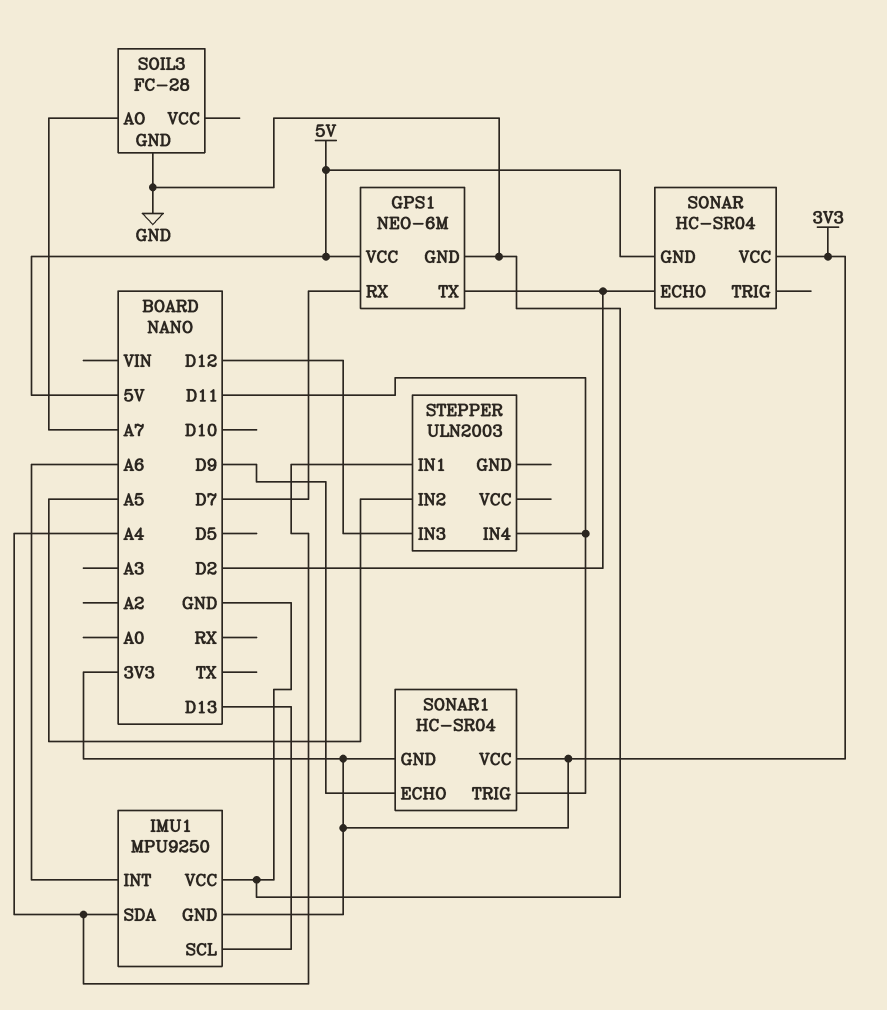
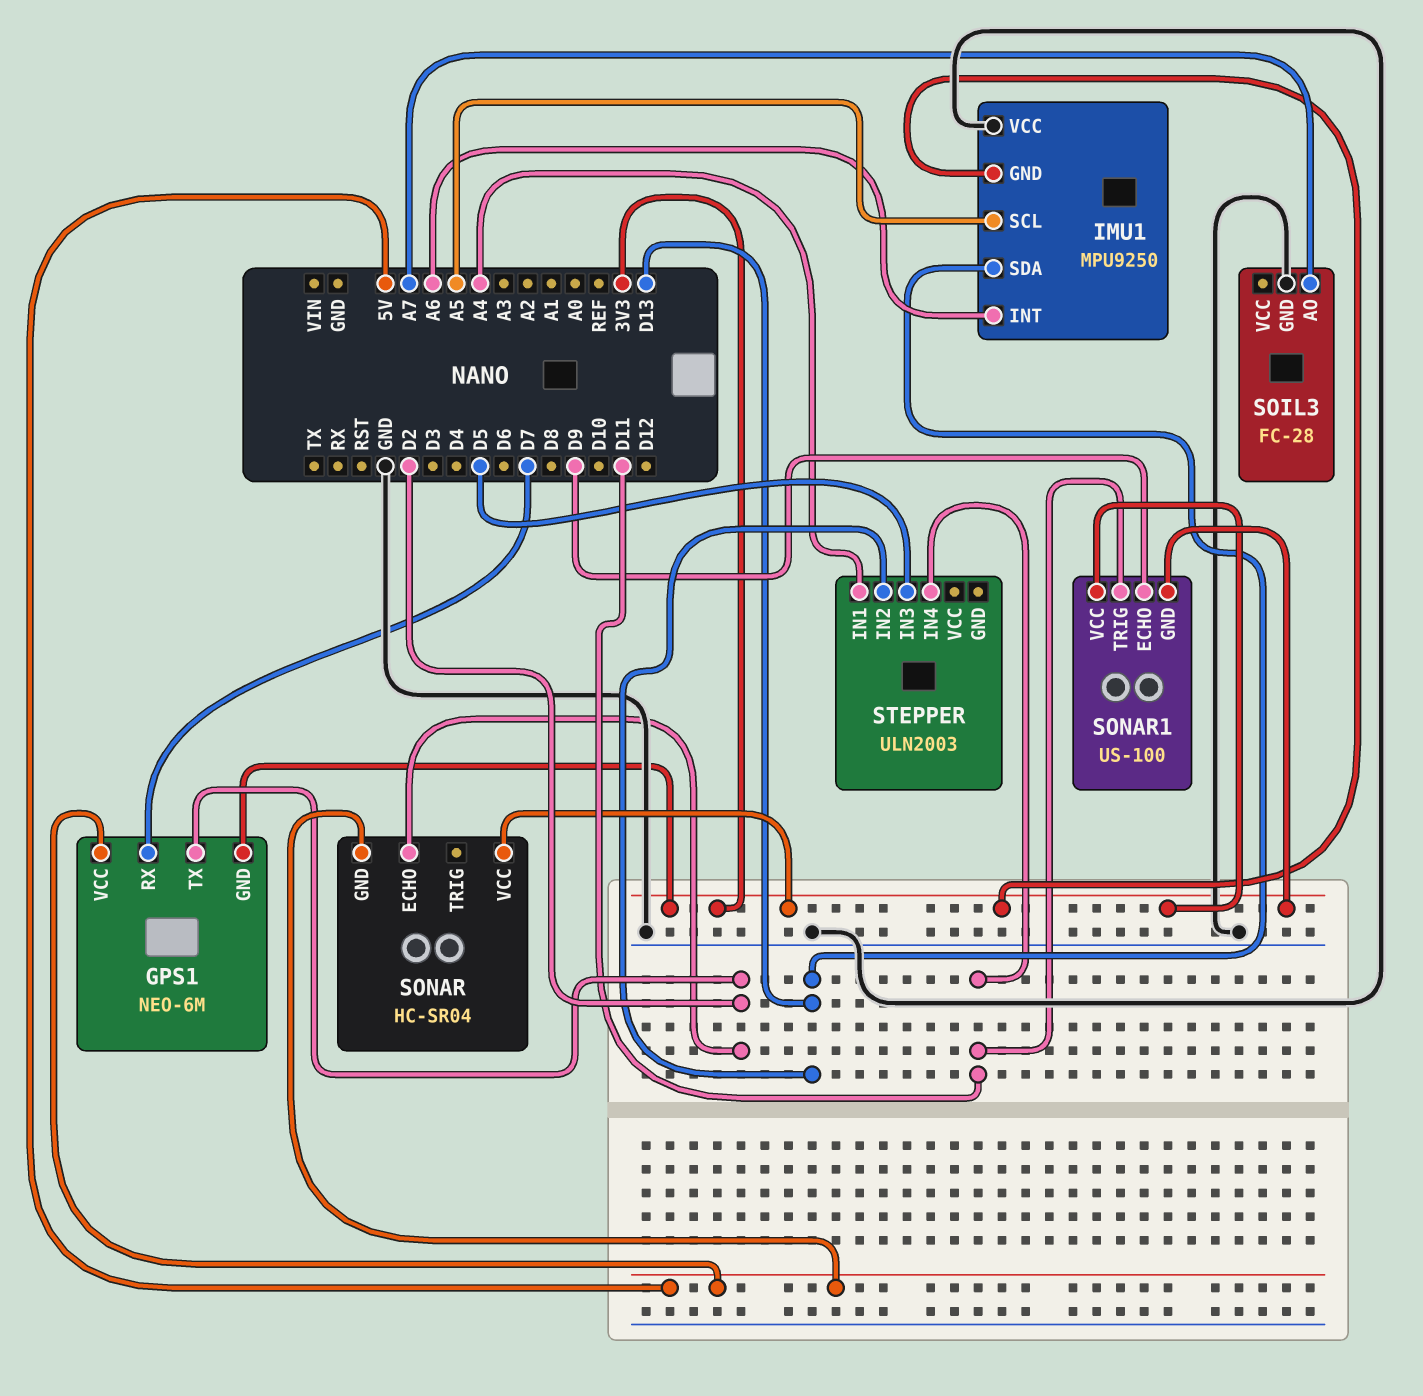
GPS1 pin GND: GND -> 3V3
IMU1 pin SCL: D13 -> A5
IMU1 pin SDA: A4 -> D13
SONAR1: HC-SR04 -> US-100
STEPPER pin IN2: A5 -> D13
STEPPER pin IN3: D12 -> D5

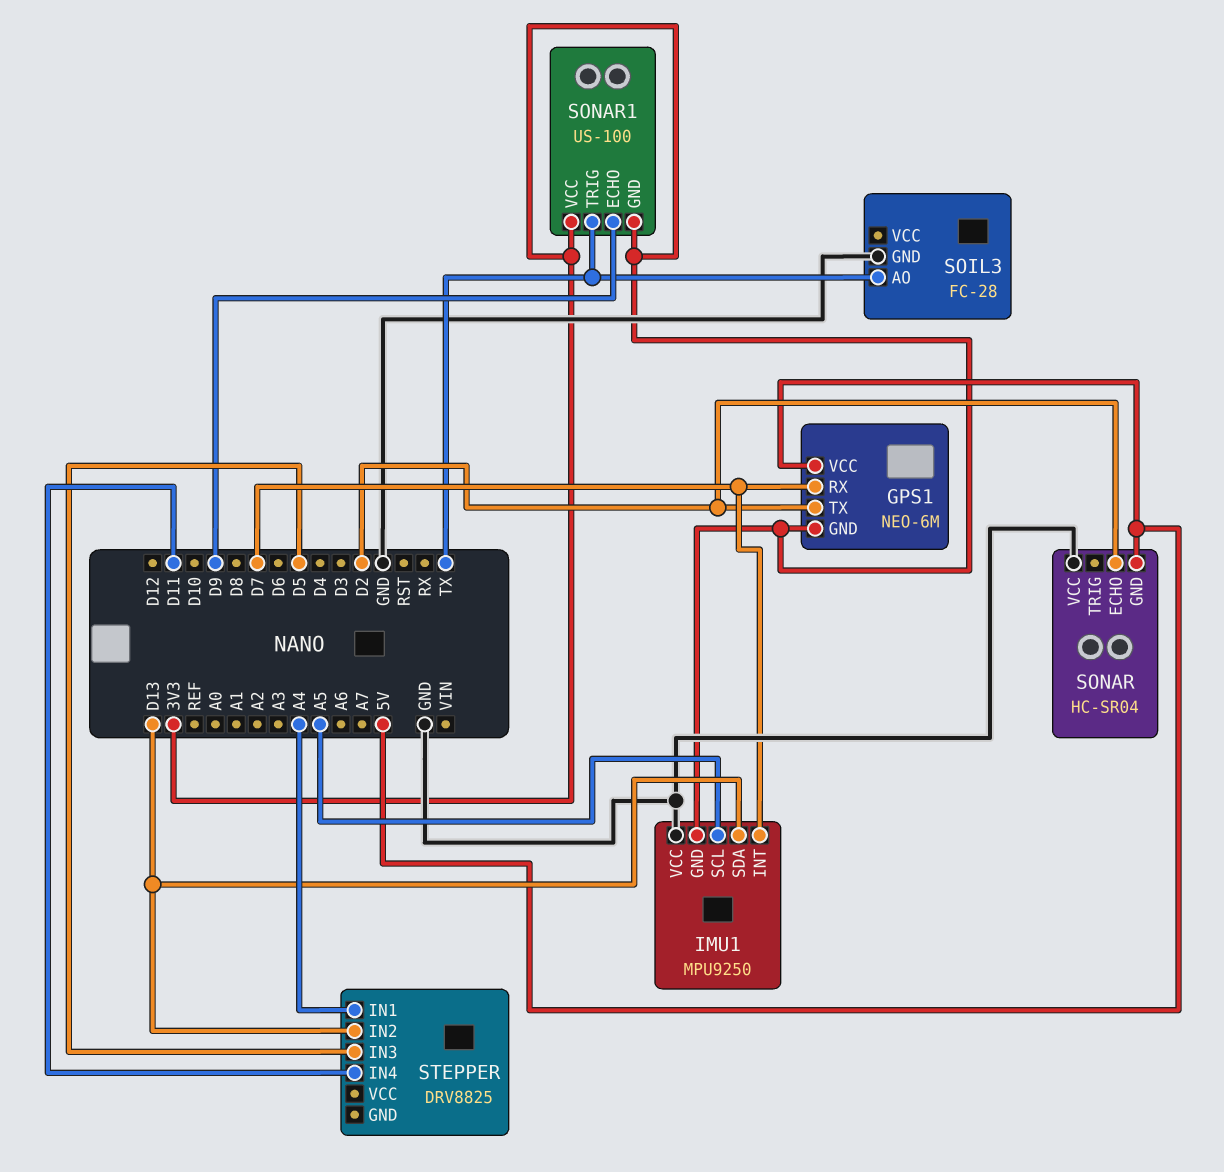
IMU1 pin INT: A6 -> D7
SOIL3 pin AO: A7 -> TX
SONAR pin VCC: 3V3 -> GND
SONAR1 pin TRIG: D11 -> TX
STEPPER: ULN2003 -> DRV8825

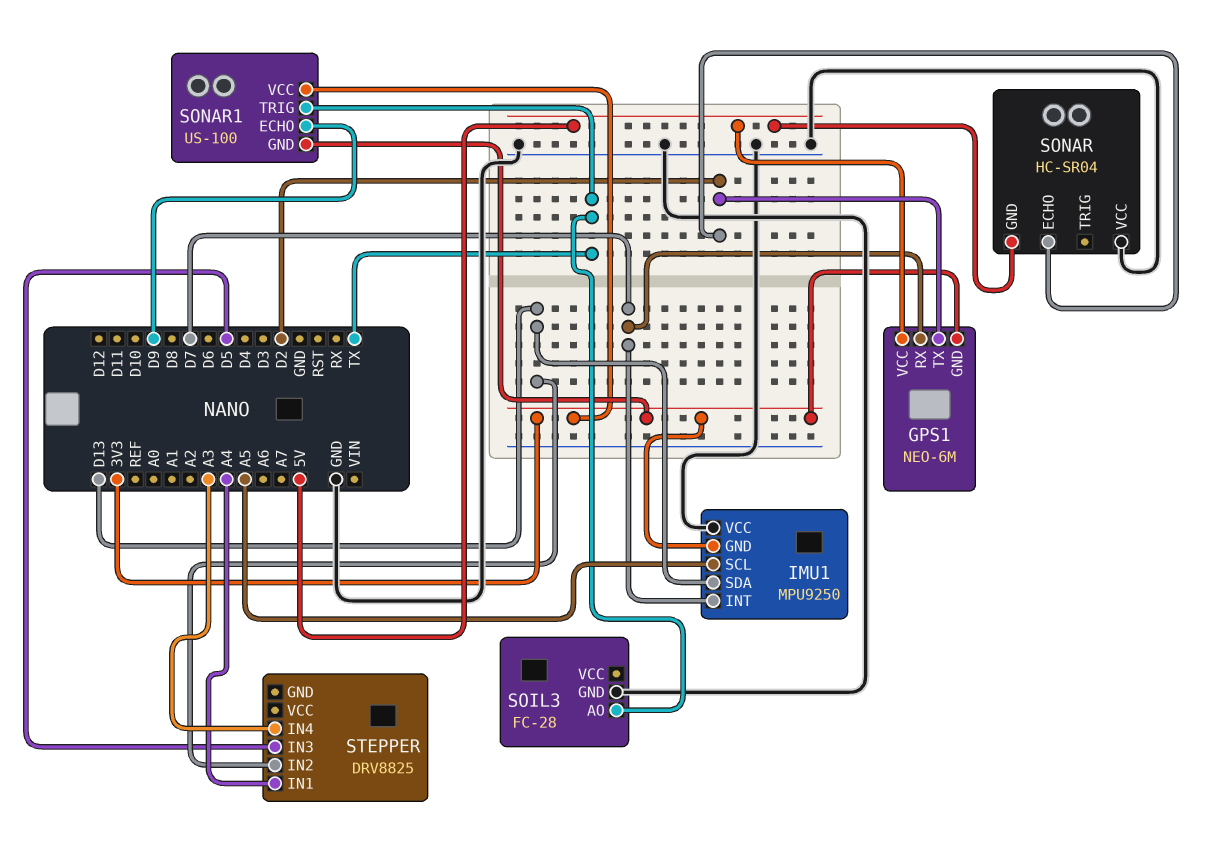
STEPPER pin IN4: D11 -> A3

